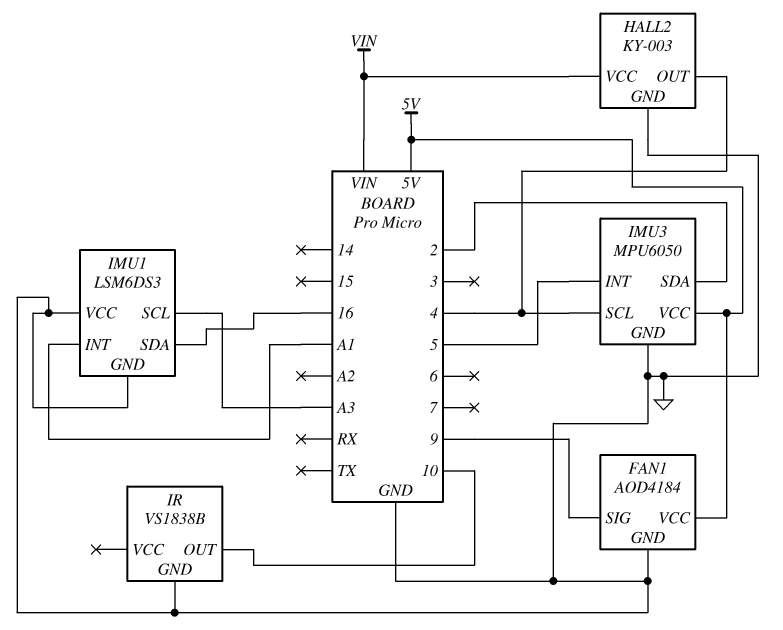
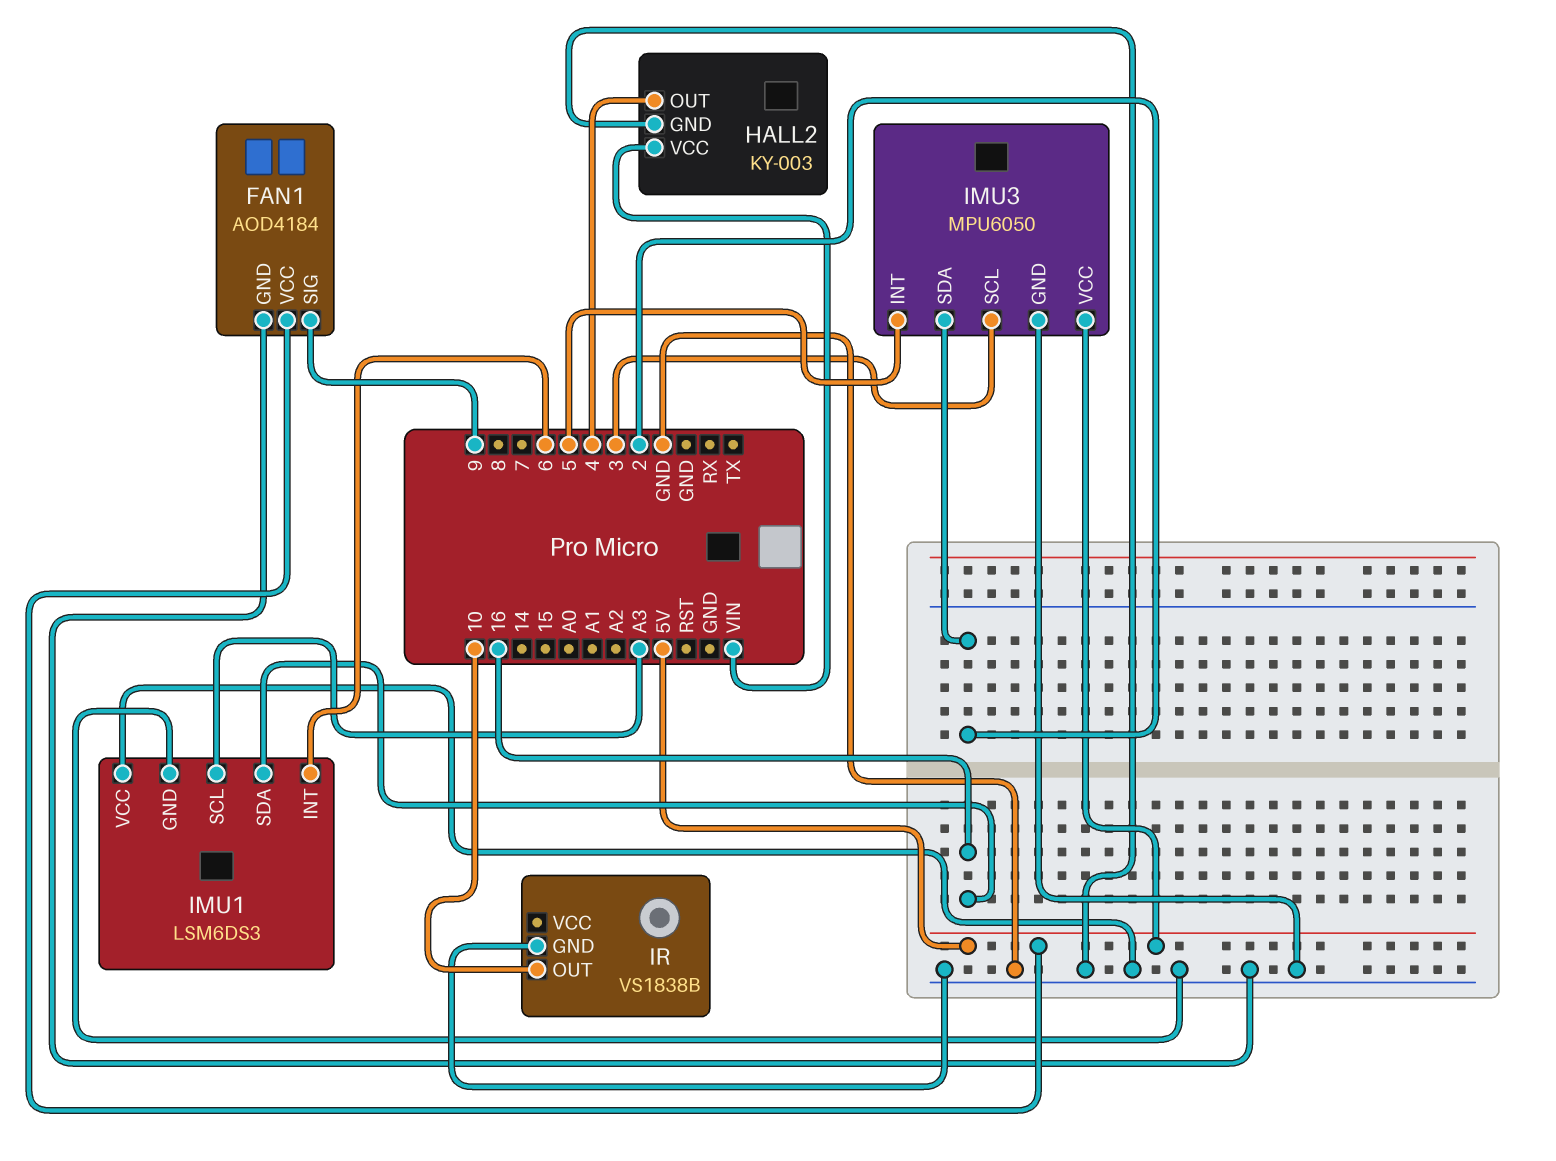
IMU1 pin INT: A1 -> 6
IMU3 pin SCL: 4 -> 3

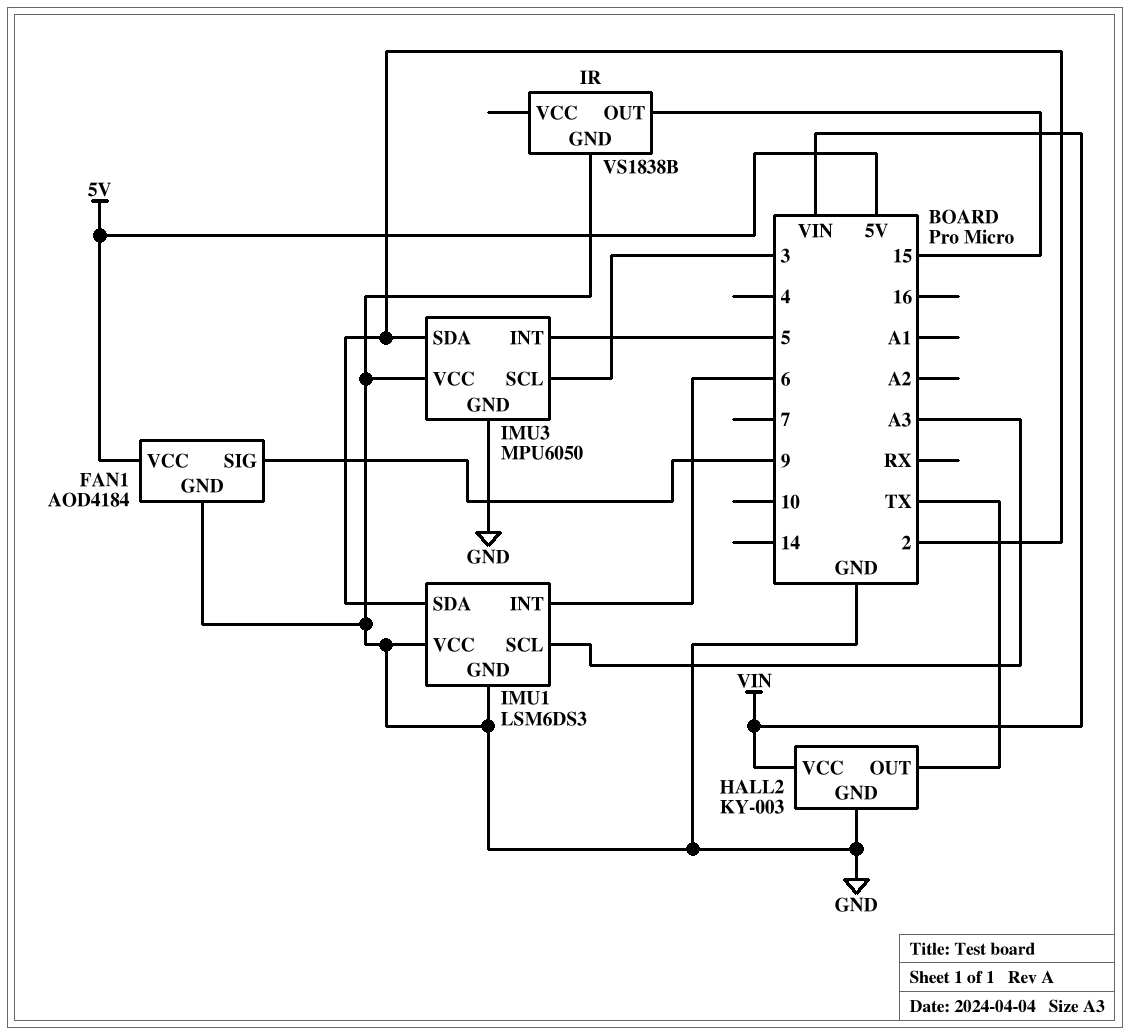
HALL2 pin OUT: 4 -> TX
IMU1 pin SDA: 16 -> 2
IMU3 pin VCC: 5V -> GND
IR pin OUT: 10 -> 15

